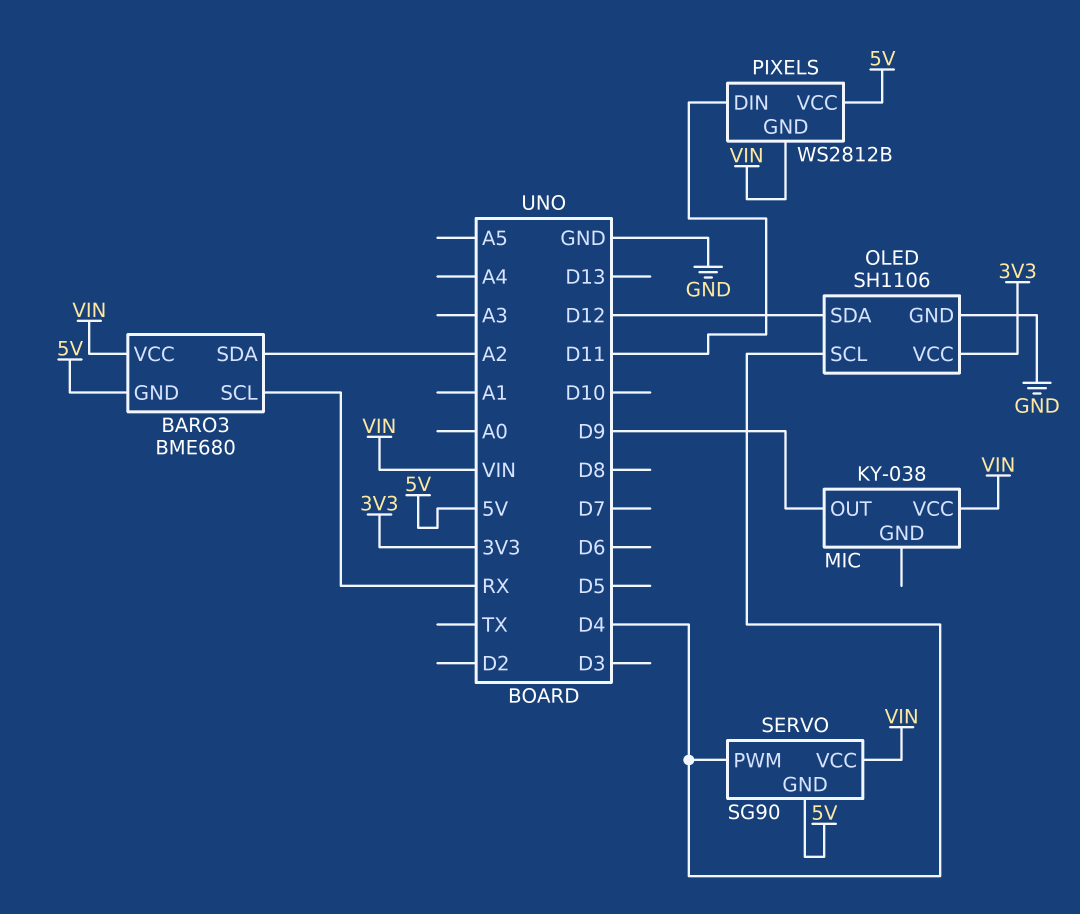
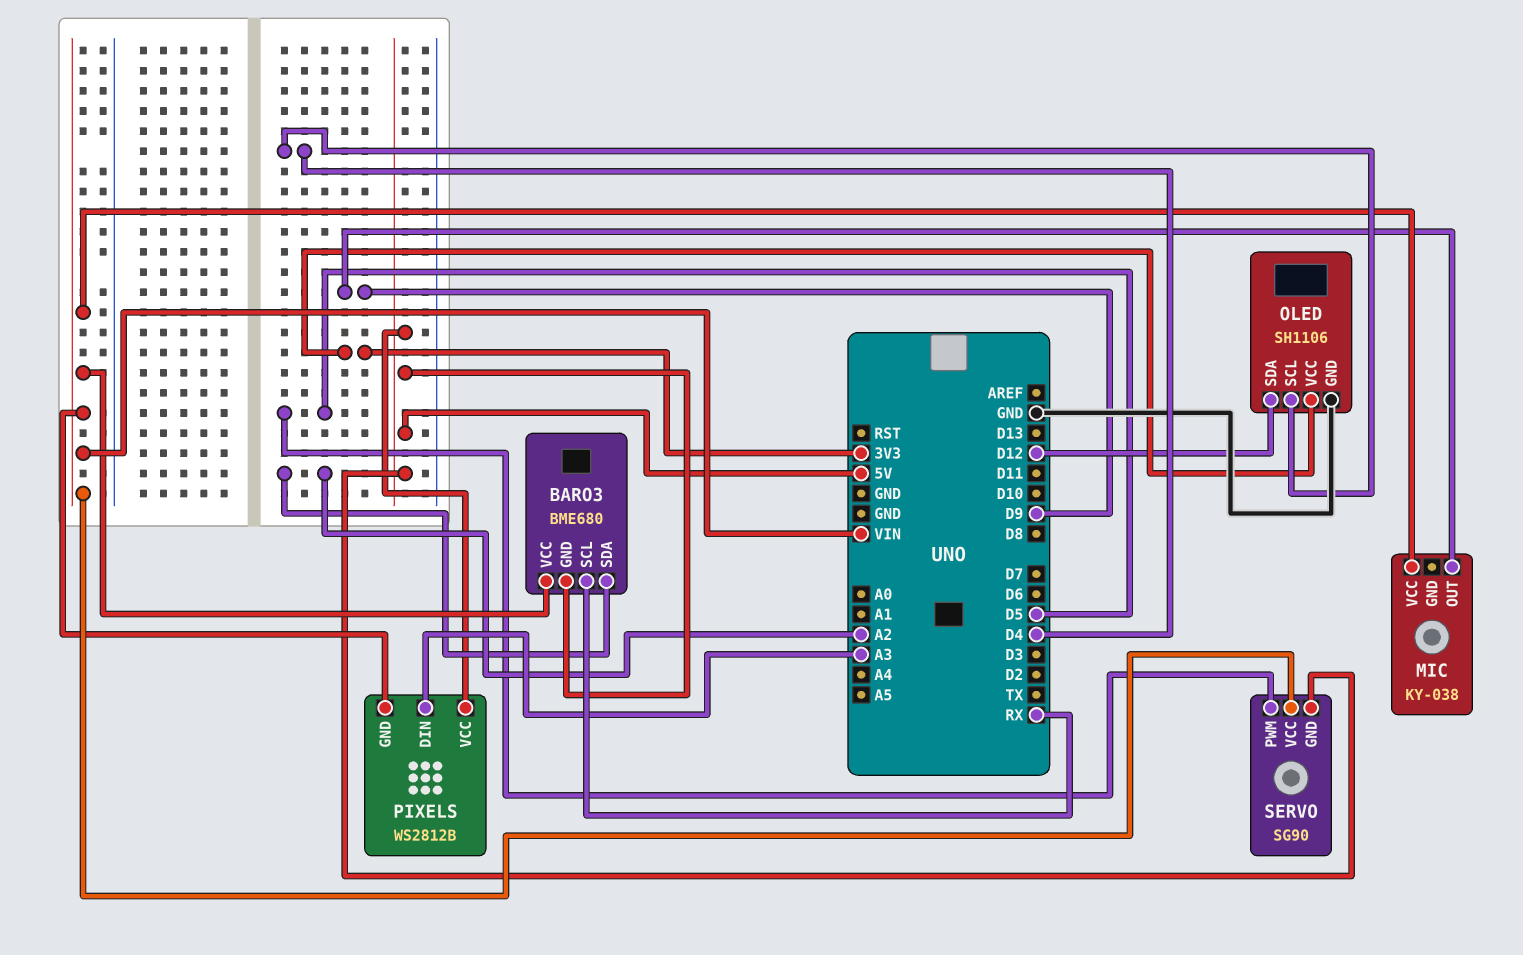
PIXELS pin DIN: D11 -> A3
SERVO pin PWM: D4 -> D5

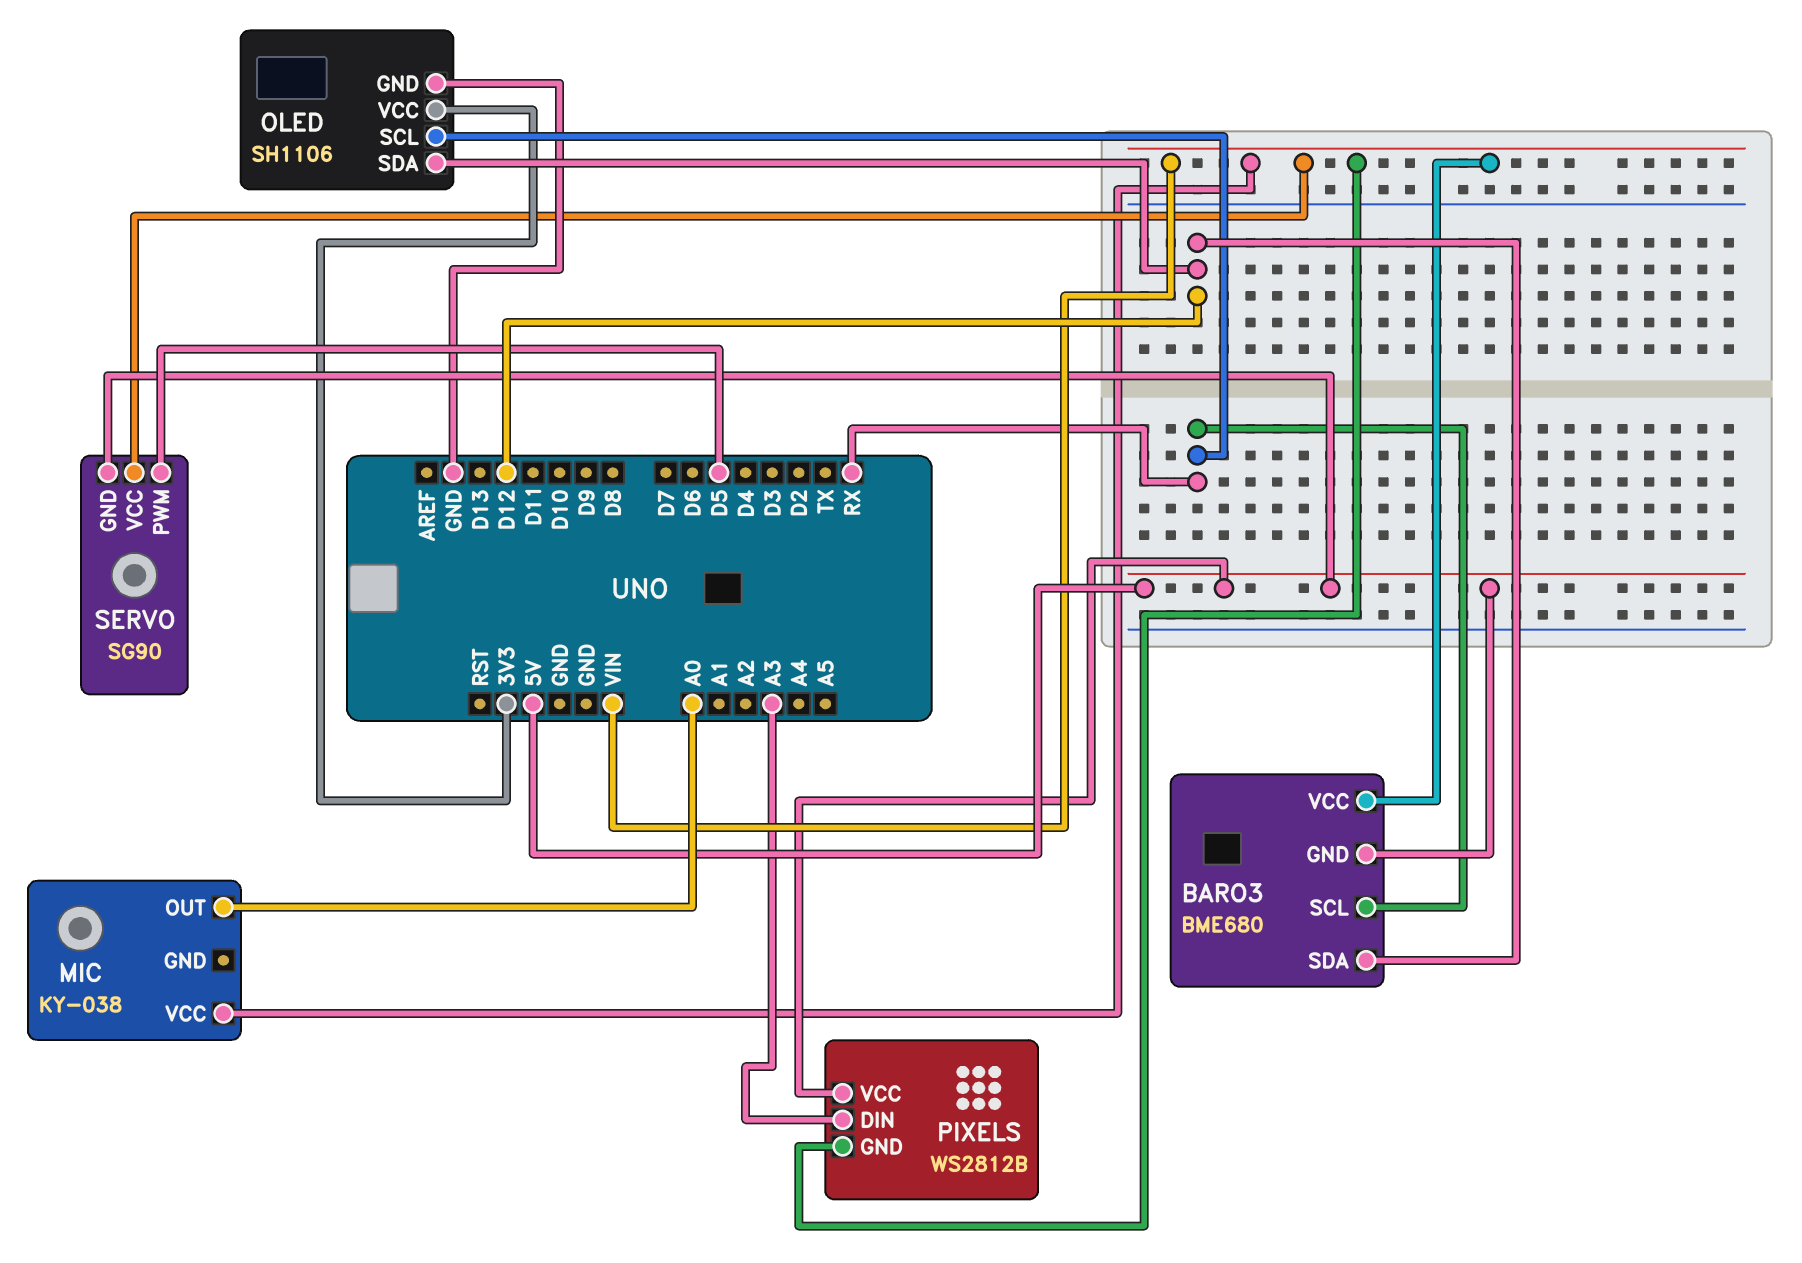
BARO3 pin SDA: A2 -> D12
MIC pin OUT: D9 -> A0
OLED pin SCL: D4 -> RX

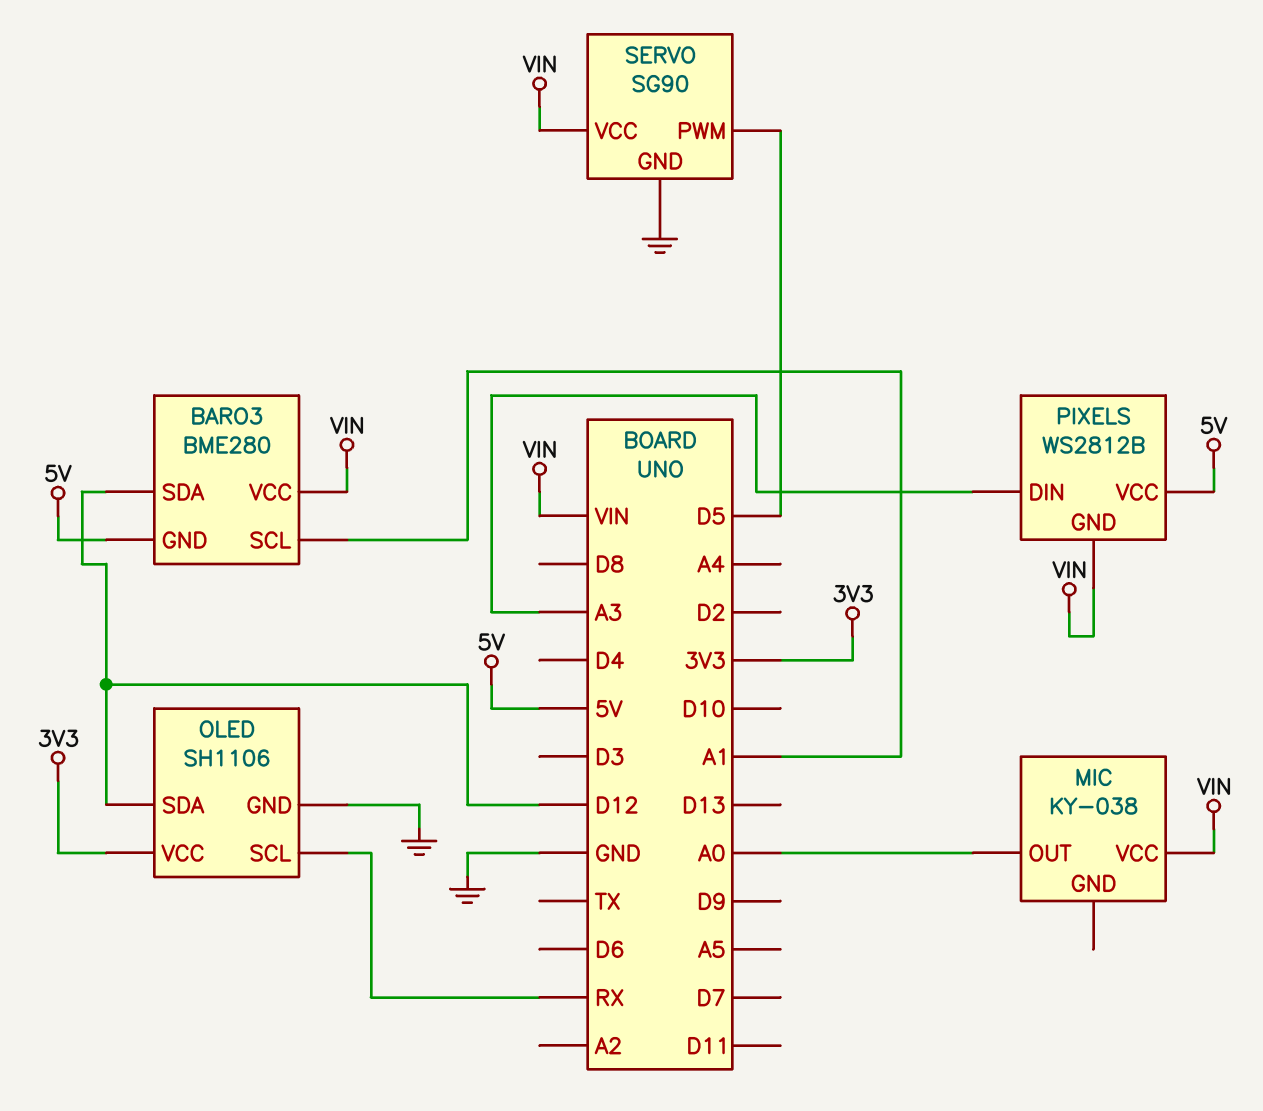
BARO3: BME680 -> BME280
BARO3 pin SCL: RX -> A1
SERVO pin GND: 5V -> GND

